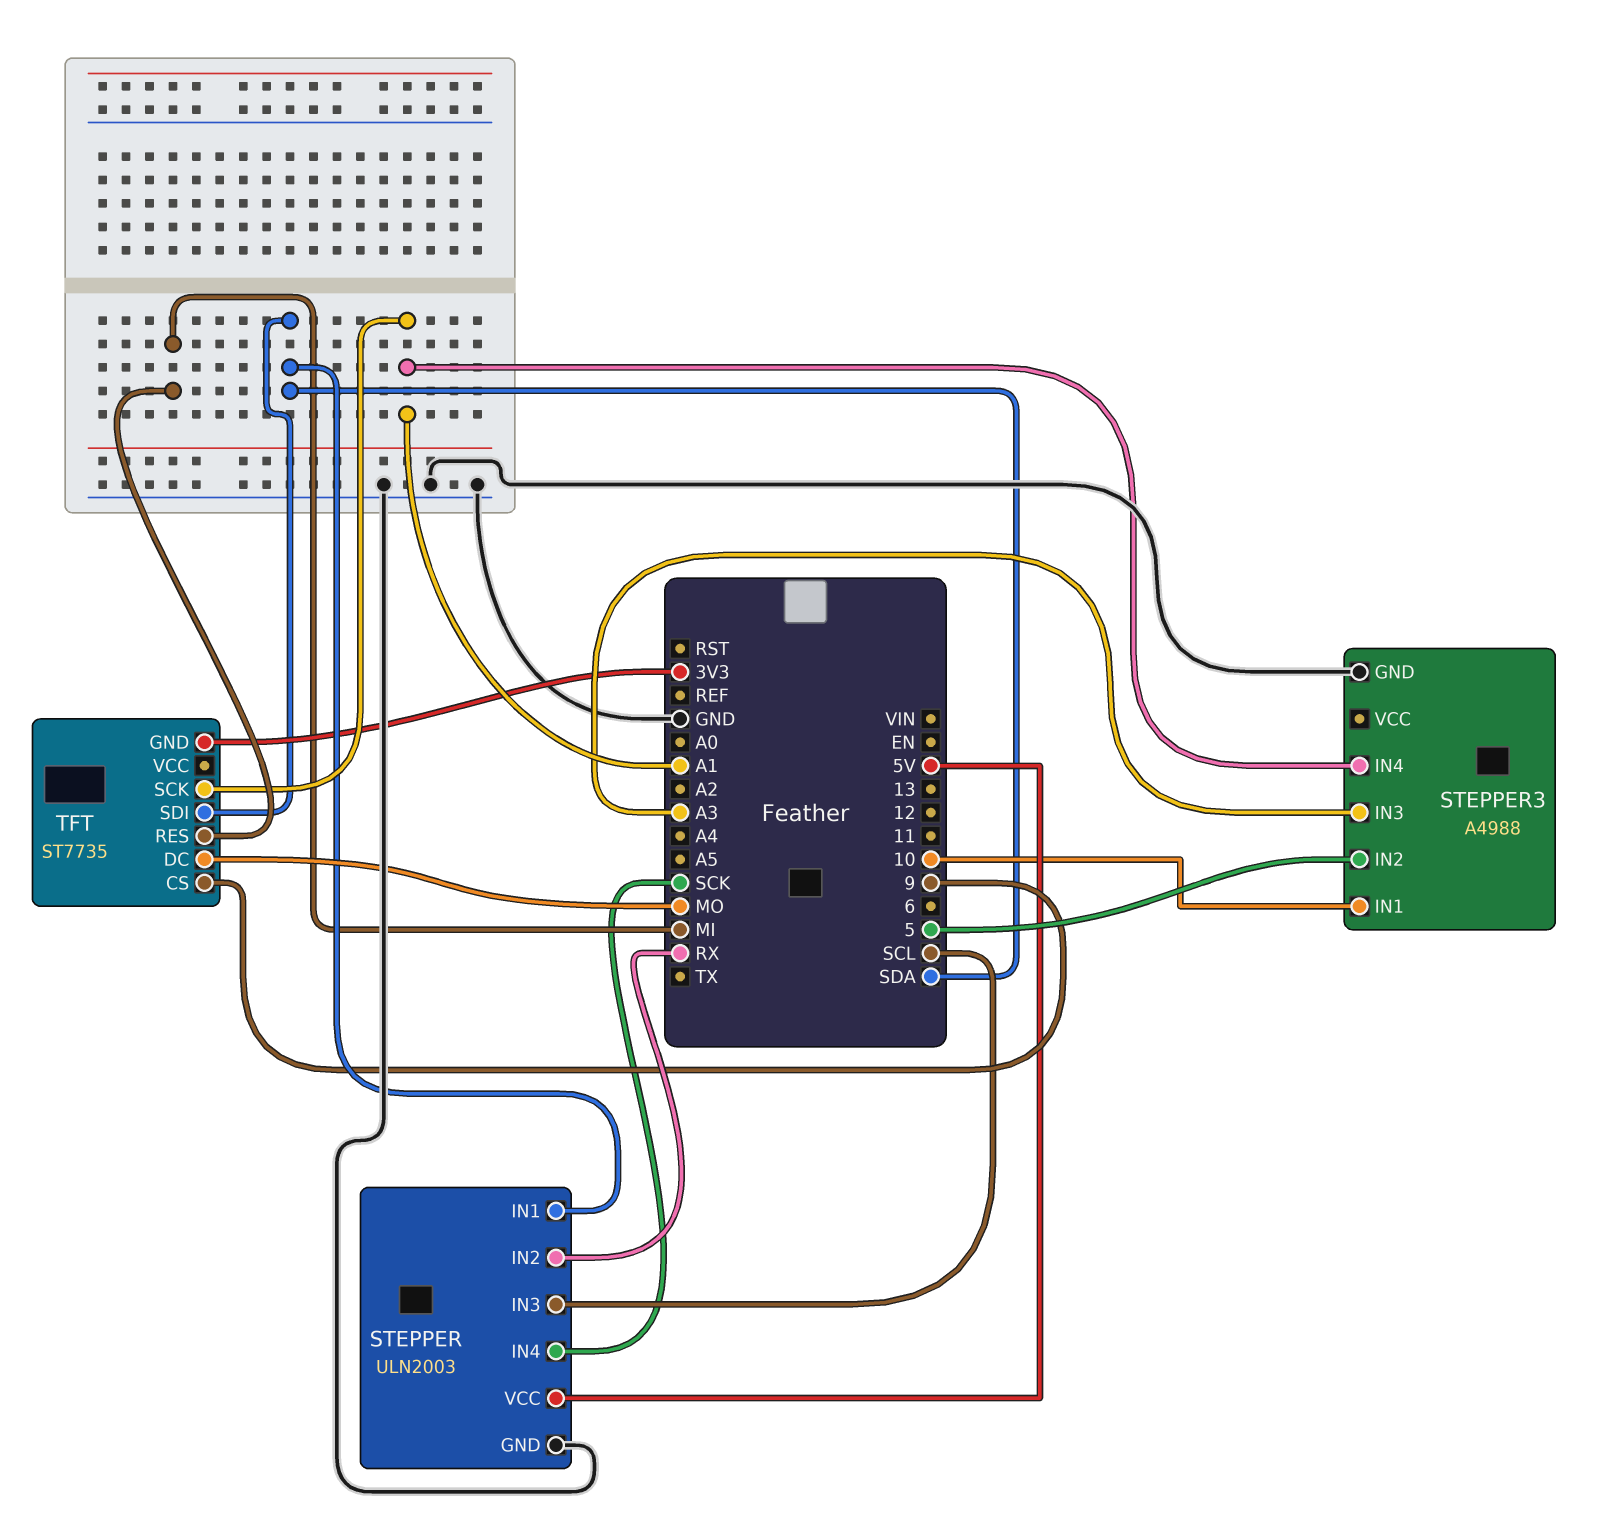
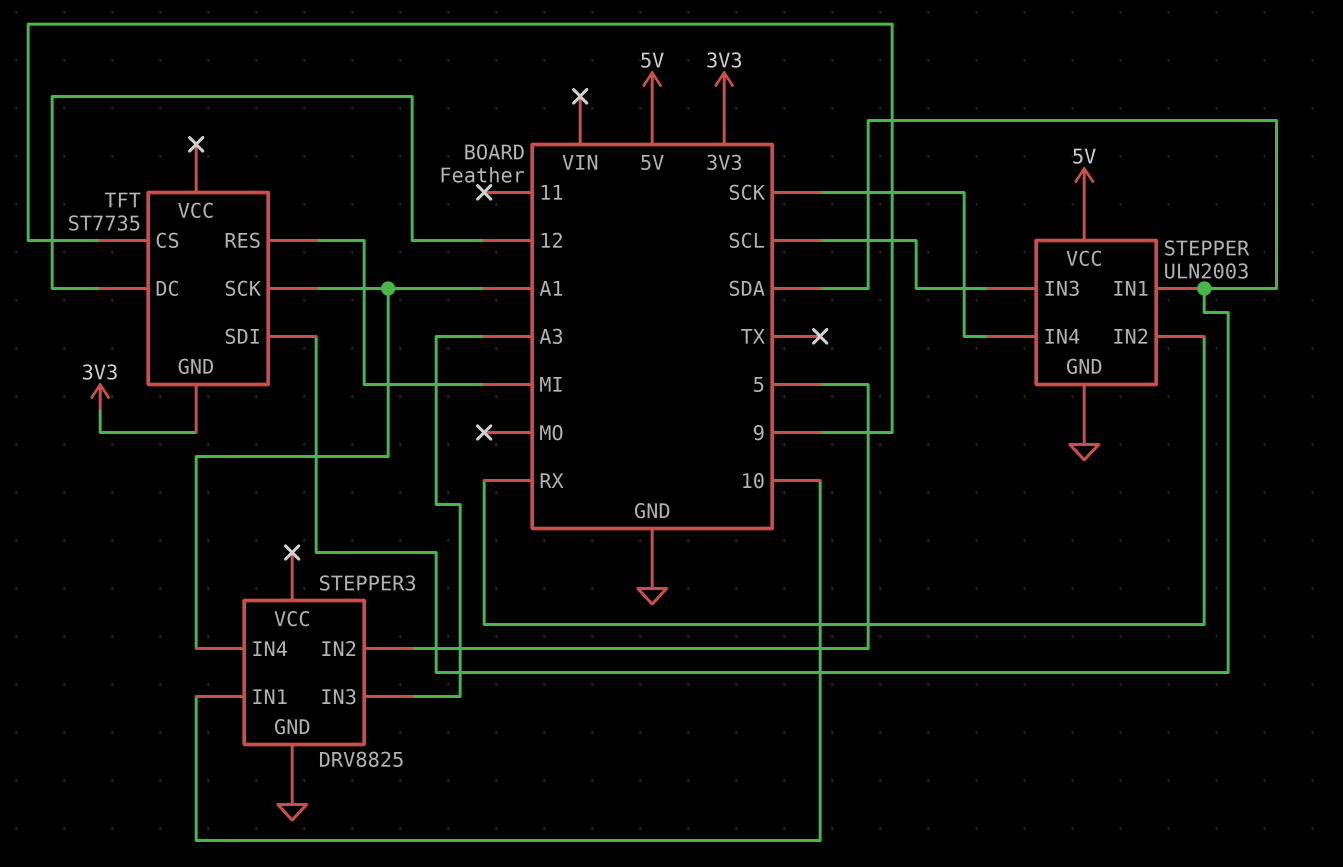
STEPPER3: A4988 -> DRV8825
TFT pin DC: MO -> 12

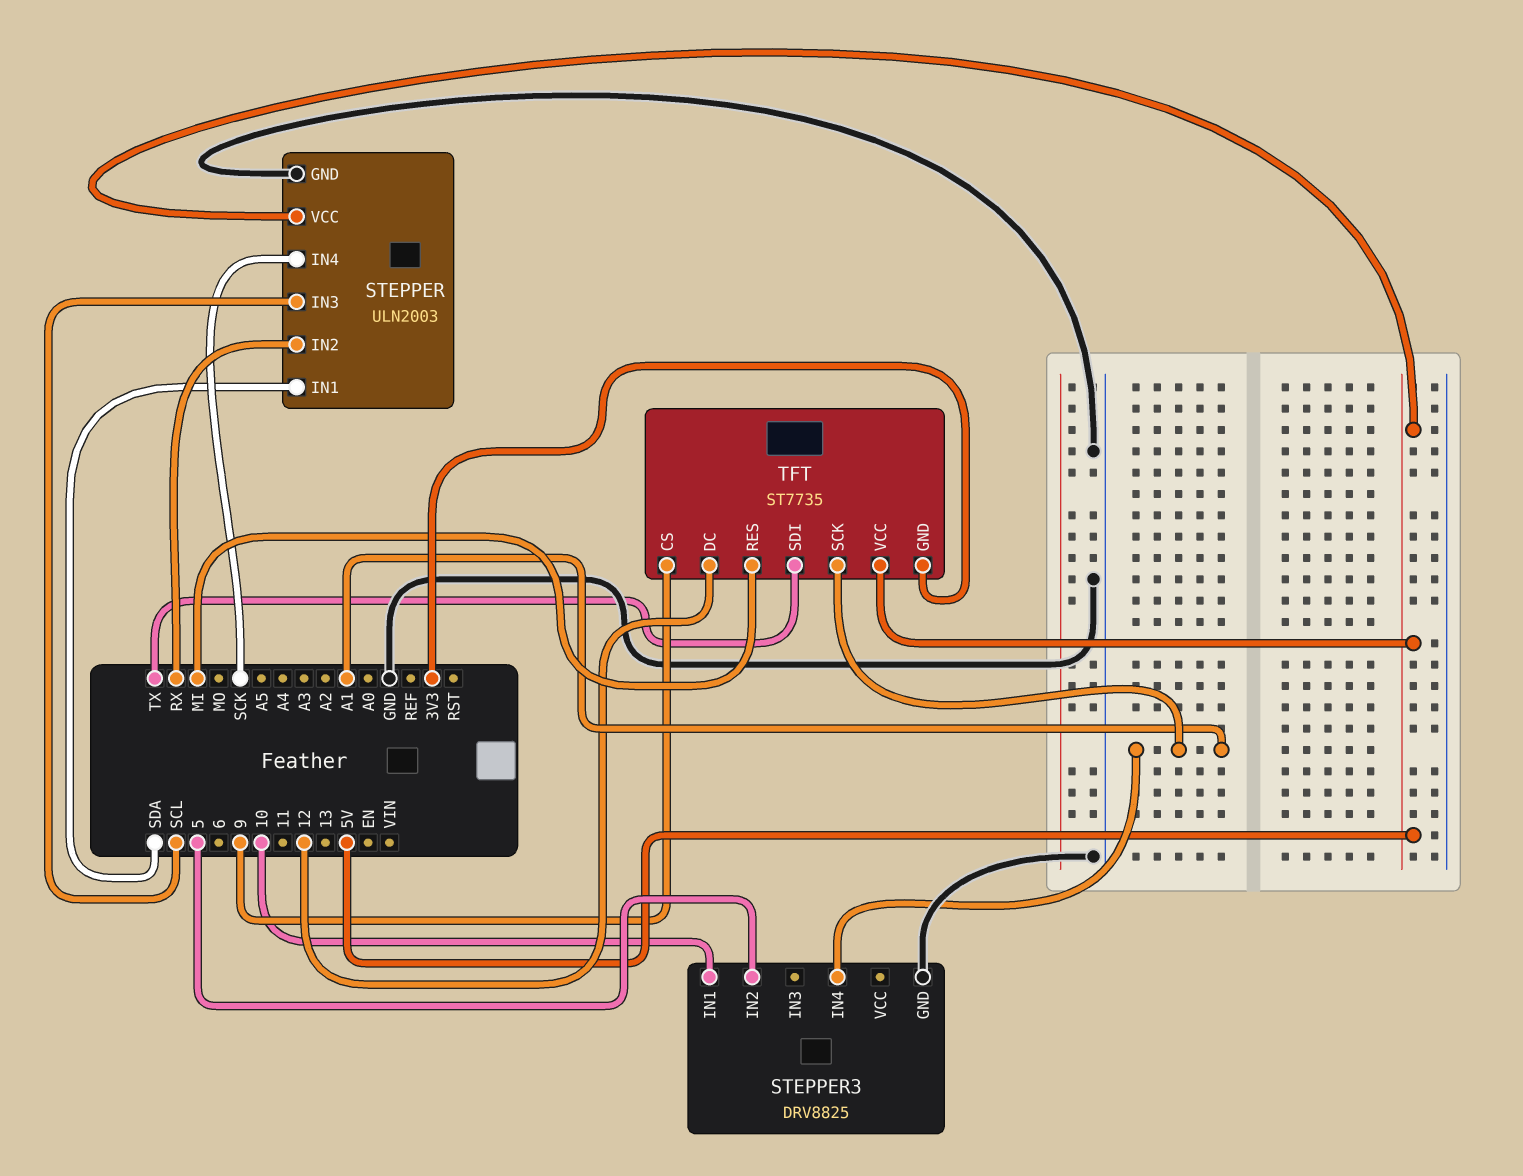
STEPPER3 pin IN3: A3 -> none
TFT pin SDI: SDA -> TX
TFT pin VCC: none -> 5V

